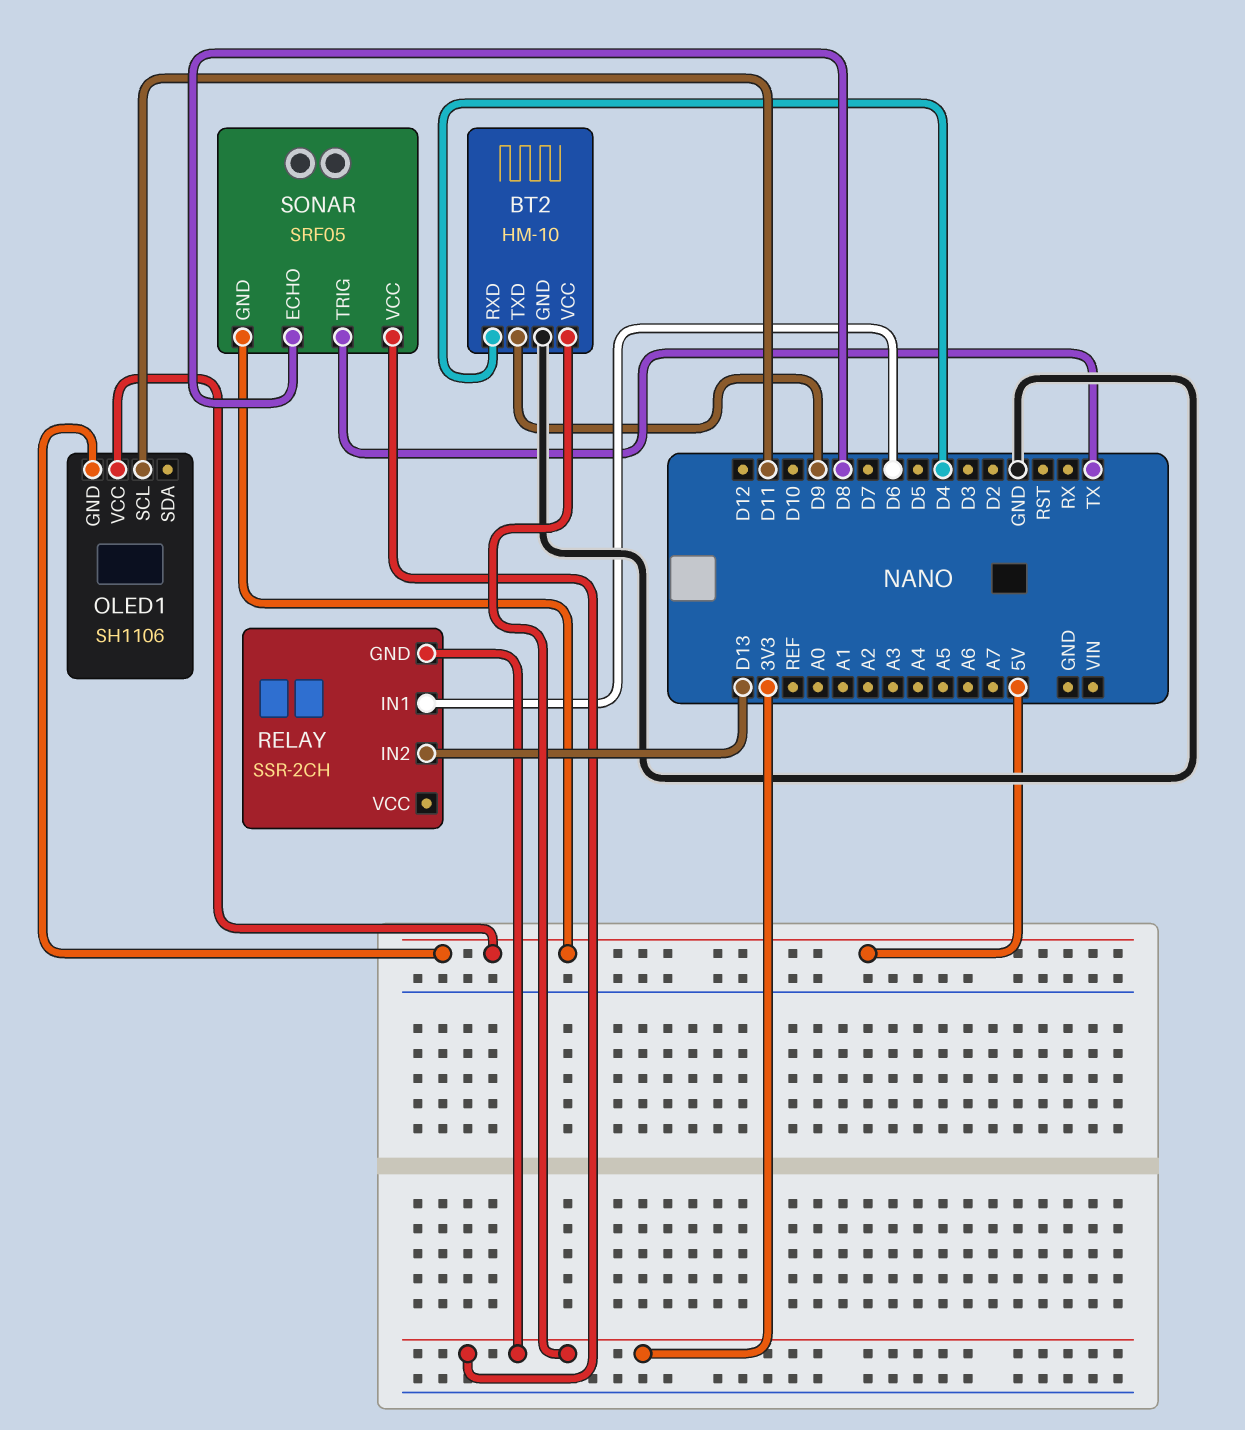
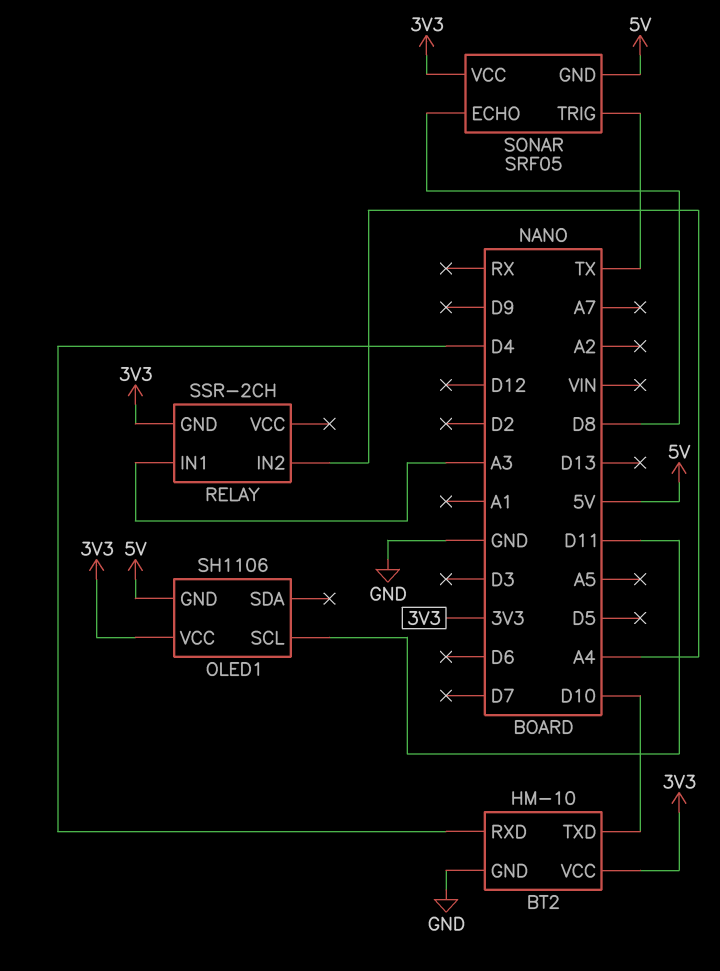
BT2 pin TXD: D9 -> D10
OLED1 pin VCC: 5V -> 3V3
RELAY pin IN1: D6 -> A3
RELAY pin IN2: D13 -> A4

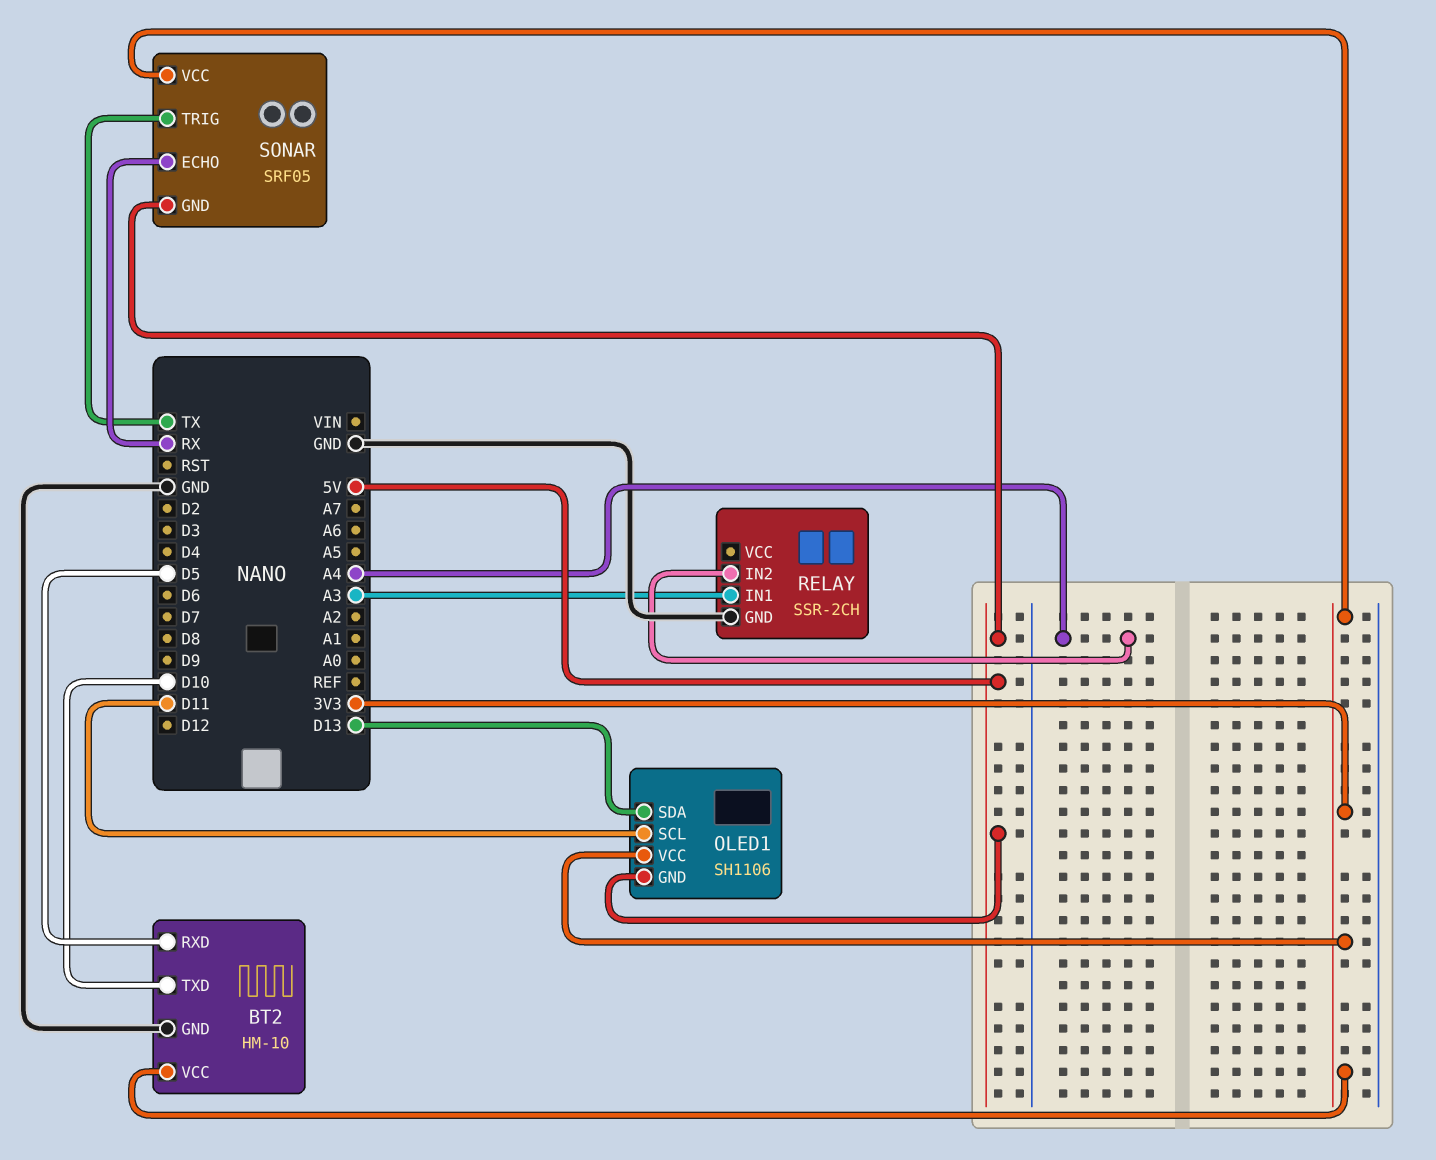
BT2 pin RXD: D4 -> D5
OLED1 pin SDA: none -> D13
RELAY pin GND: 3V3 -> GND
SONAR pin ECHO: D8 -> RX

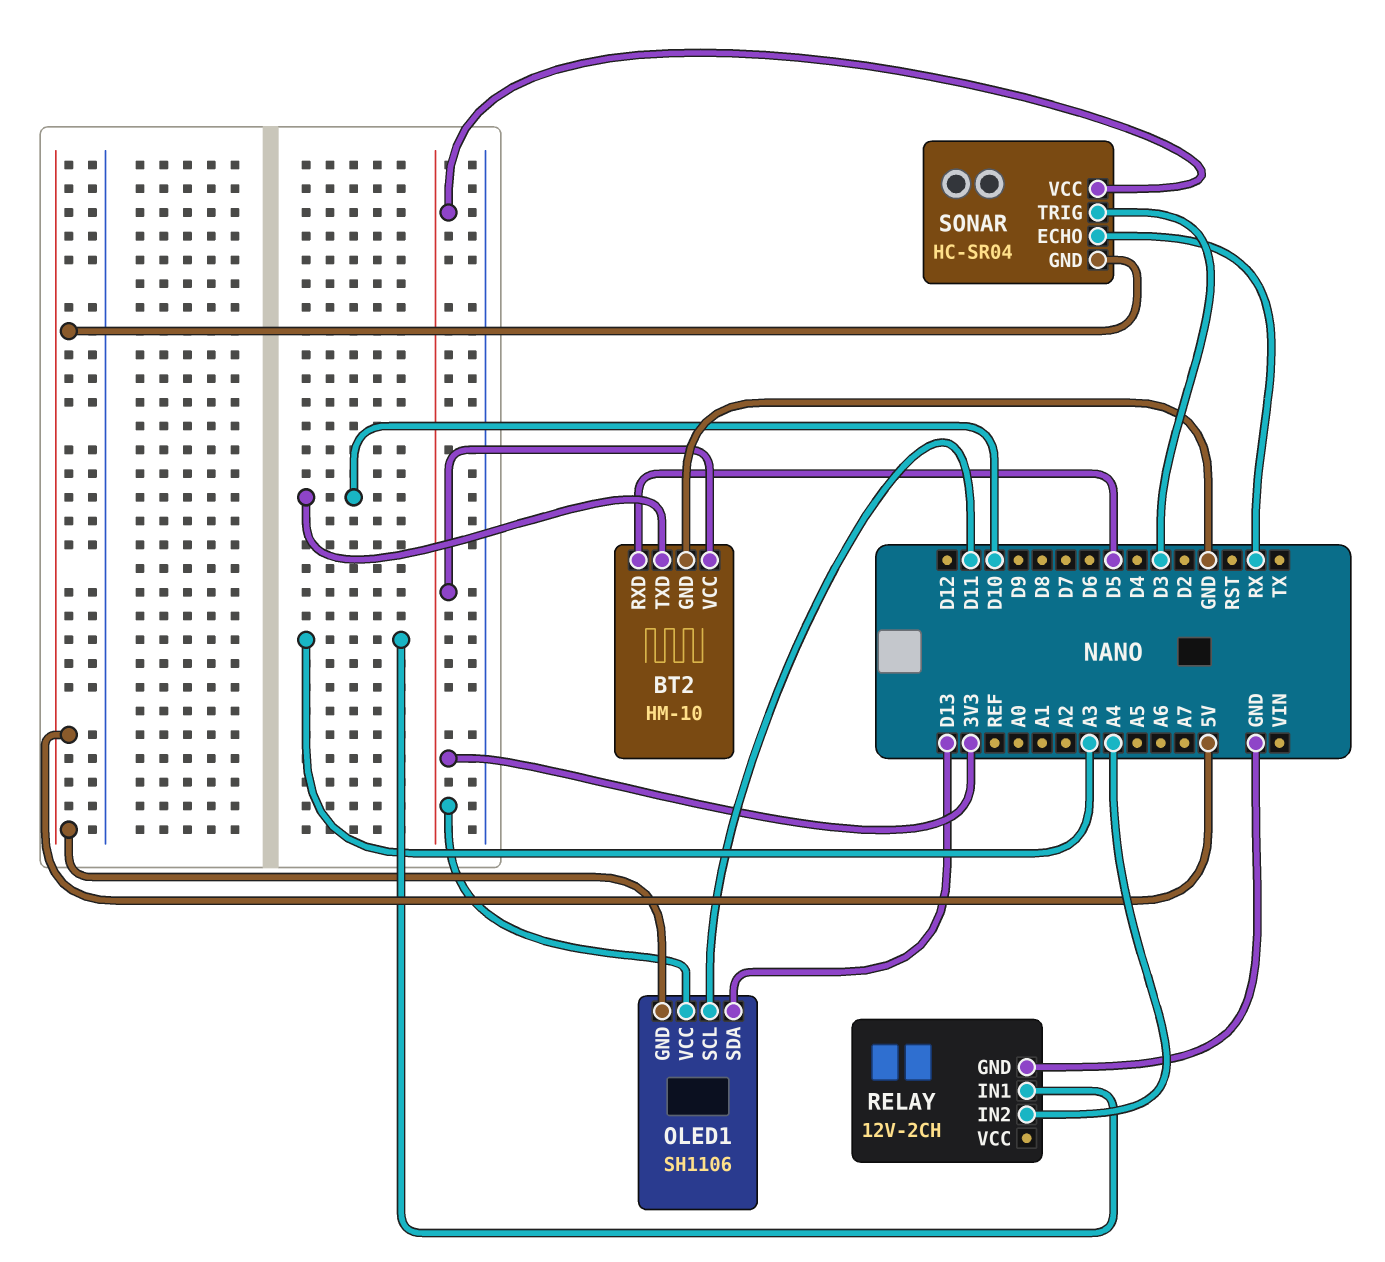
RELAY: SSR-2CH -> 12V-2CH
SONAR: SRF05 -> HC-SR04
SONAR pin TRIG: TX -> D3

